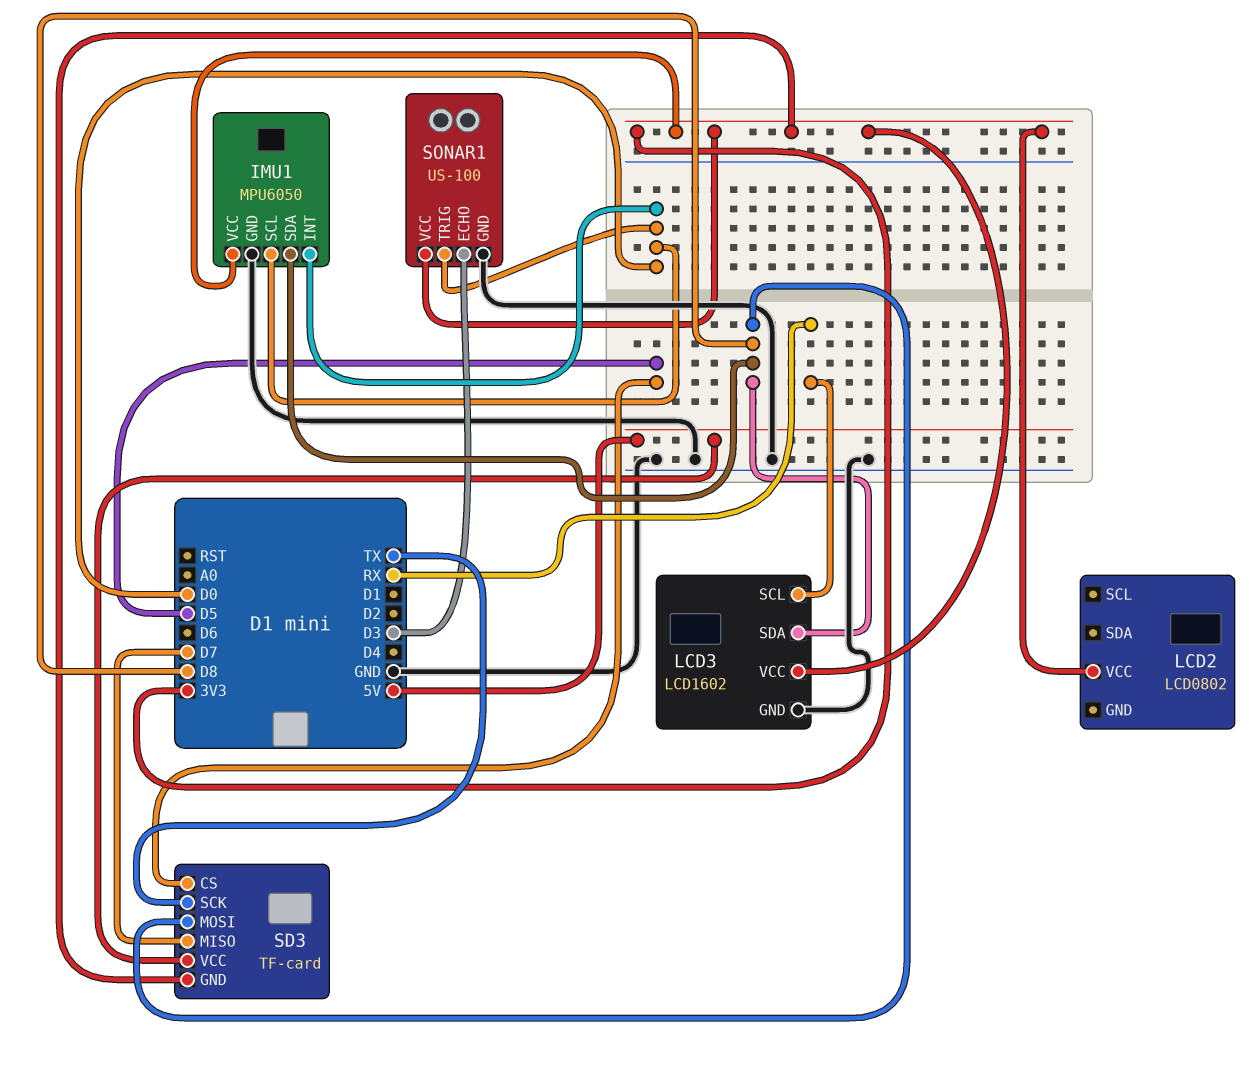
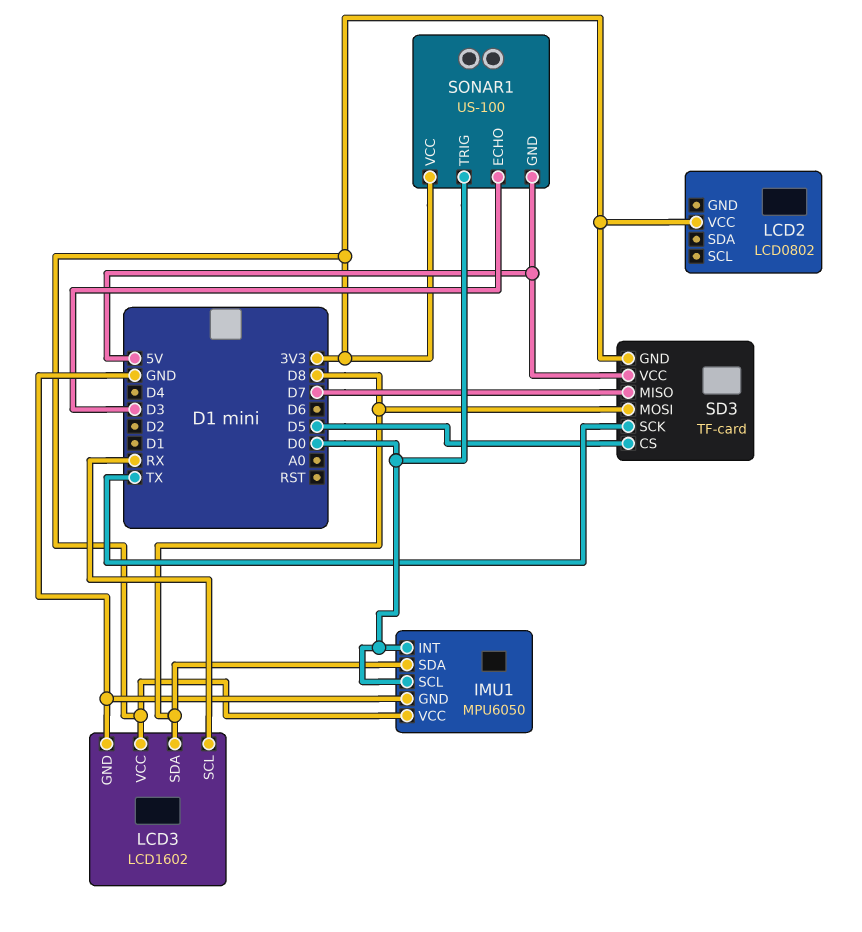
SONAR1 pin GND: GND -> 5V

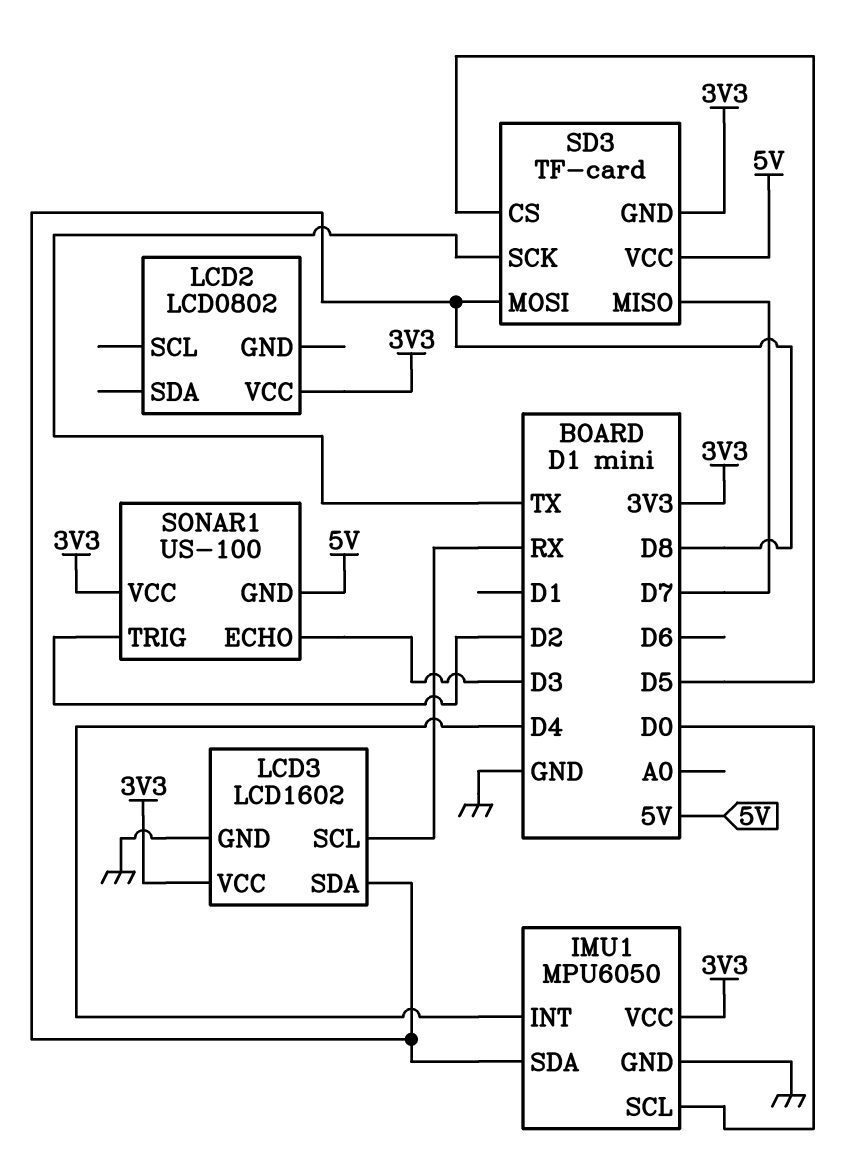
IMU1 pin INT: D0 -> D4
SONAR1 pin TRIG: D0 -> D2

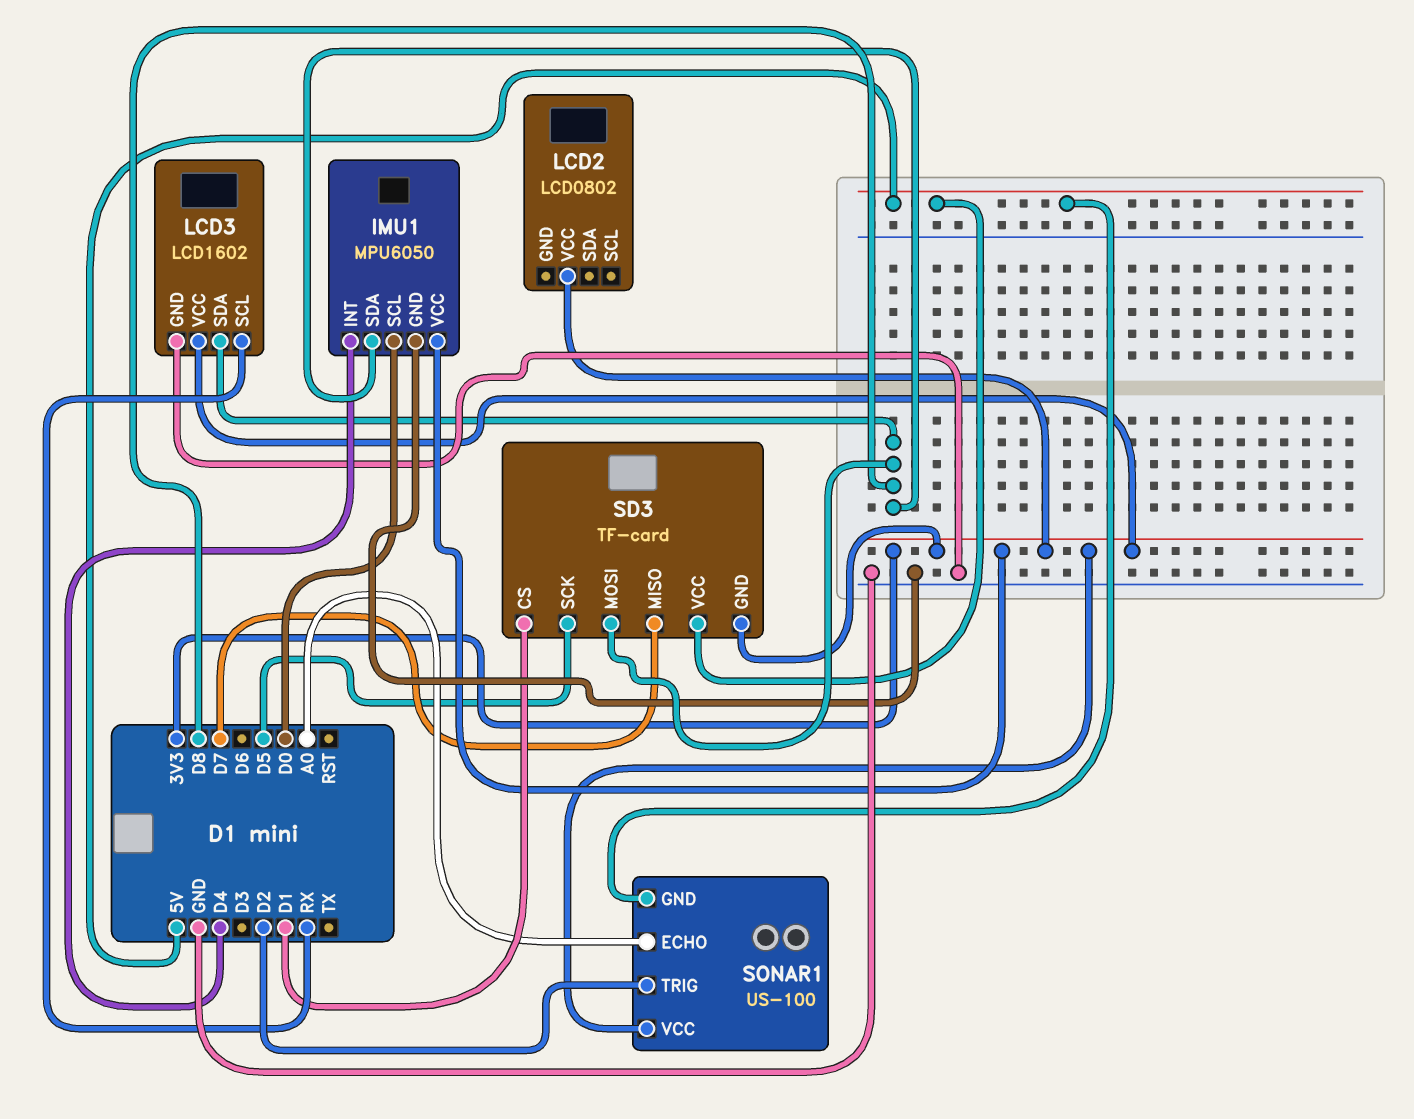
SD3 pin CS: D5 -> D1
SD3 pin SCK: TX -> D5
SONAR1 pin ECHO: D3 -> A0

